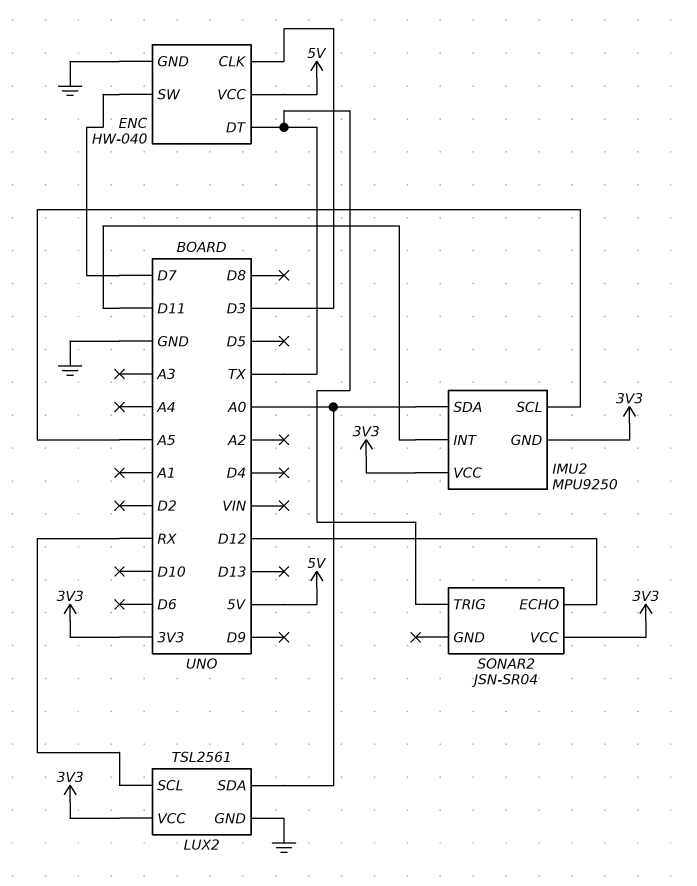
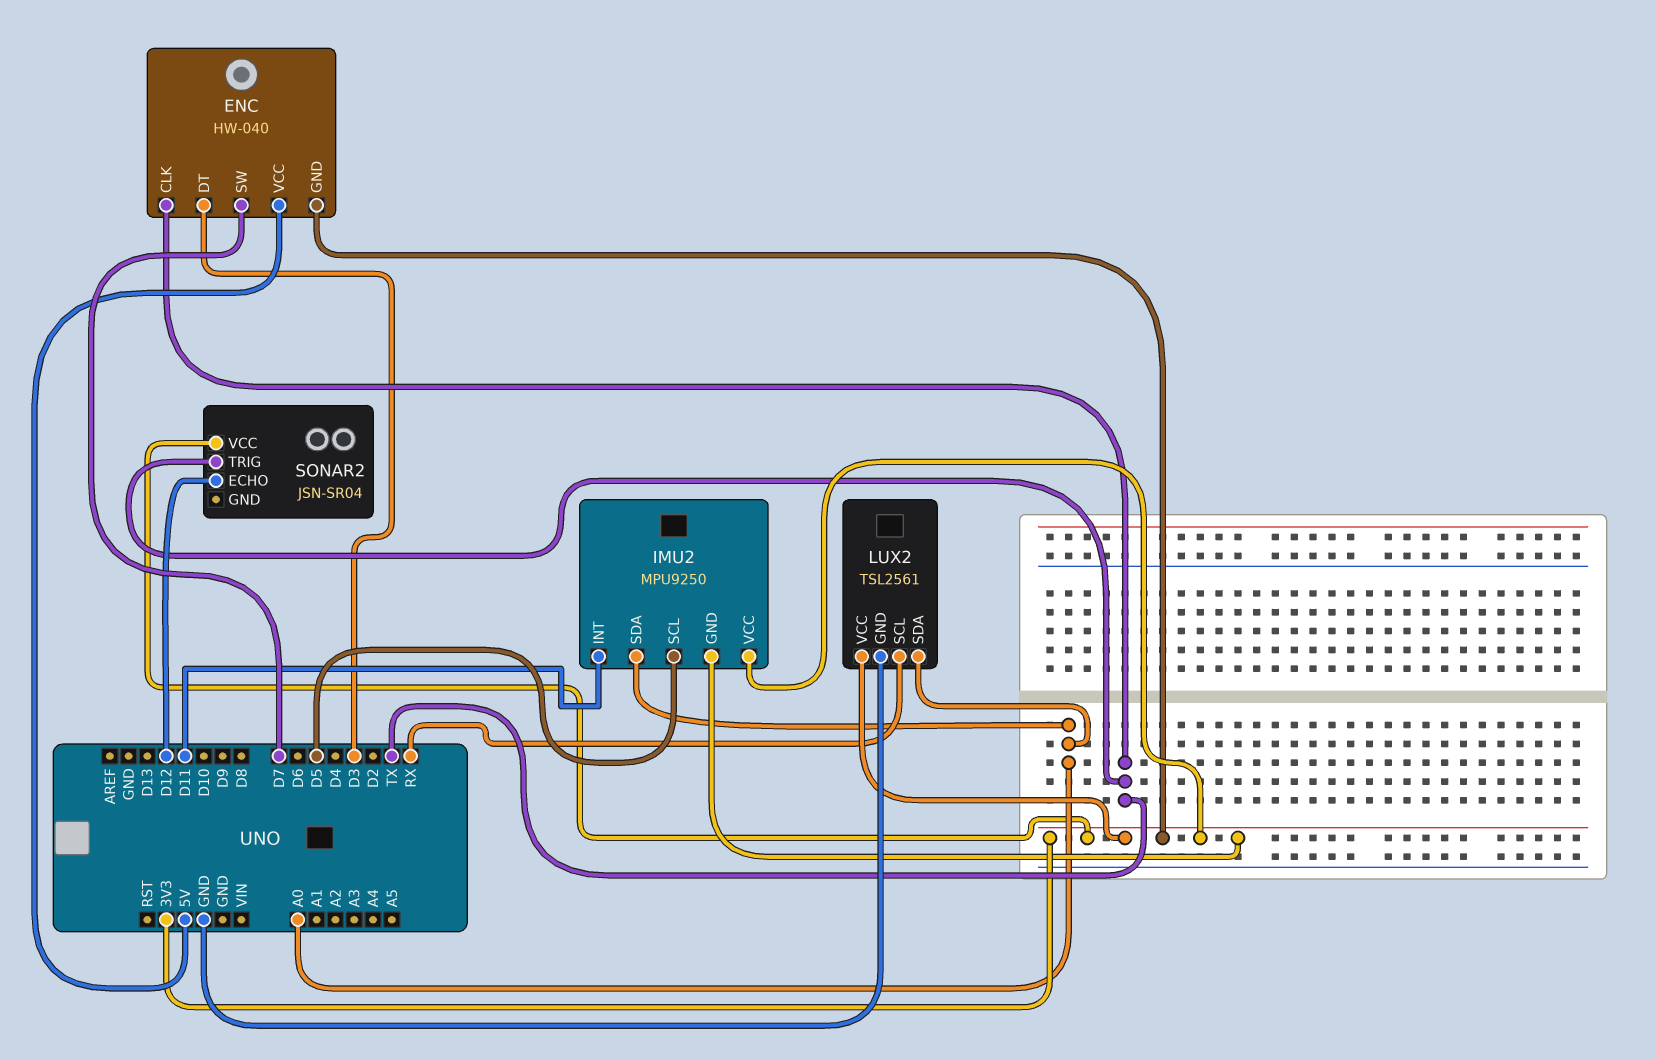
ENC pin CLK: D3 -> TX
ENC pin DT: TX -> D3
ENC pin GND: GND -> 3V3
IMU2 pin SCL: A5 -> D5

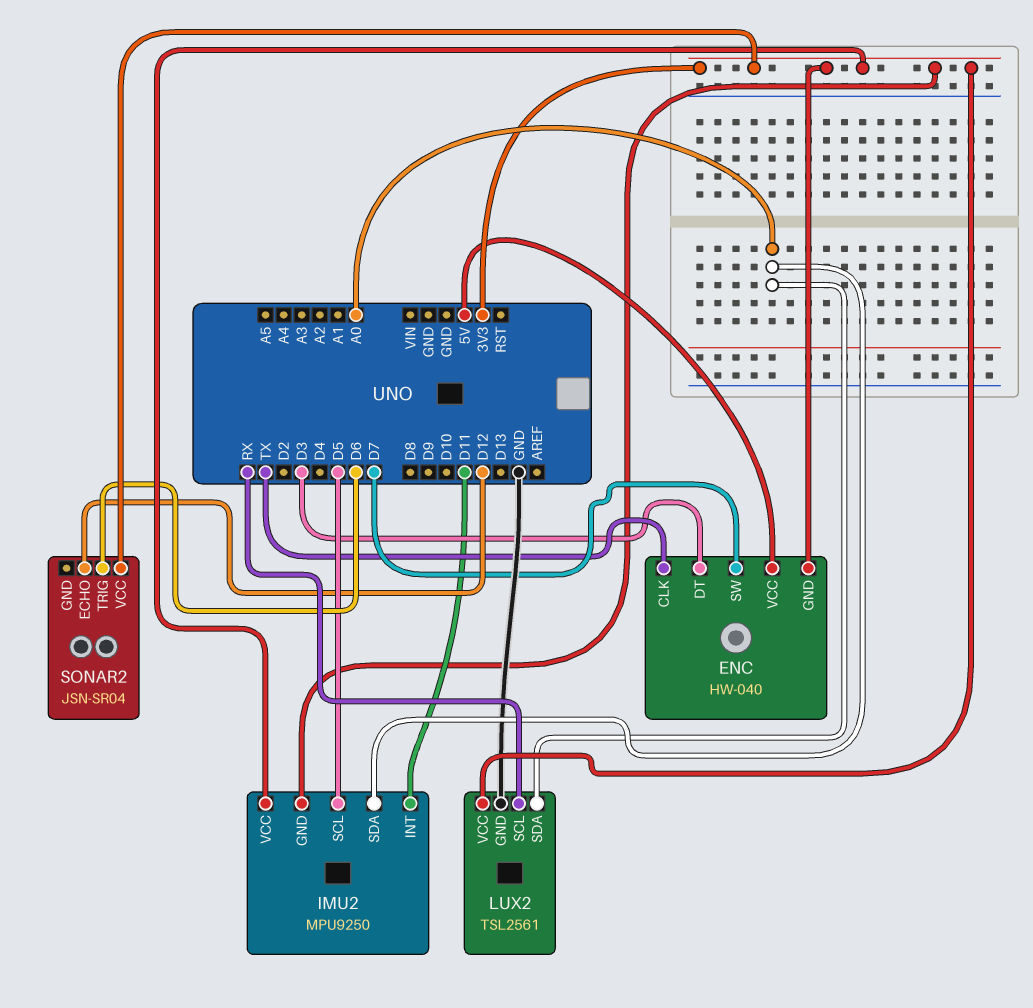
SONAR2 pin TRIG: TX -> D6

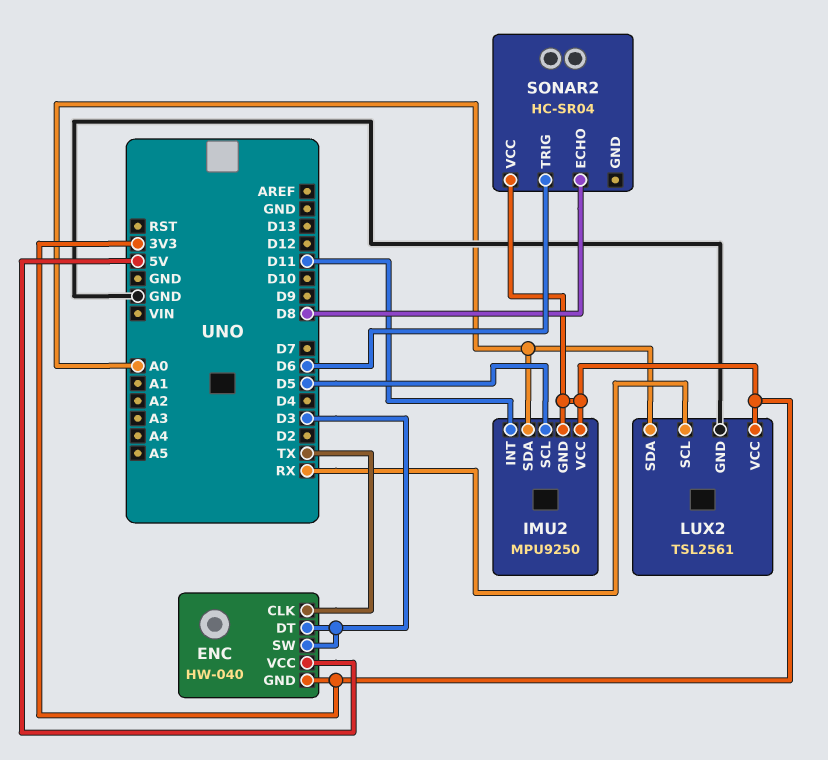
ENC pin SW: D7 -> D3
SONAR2: JSN-SR04 -> HC-SR04
SONAR2 pin ECHO: D12 -> D8

